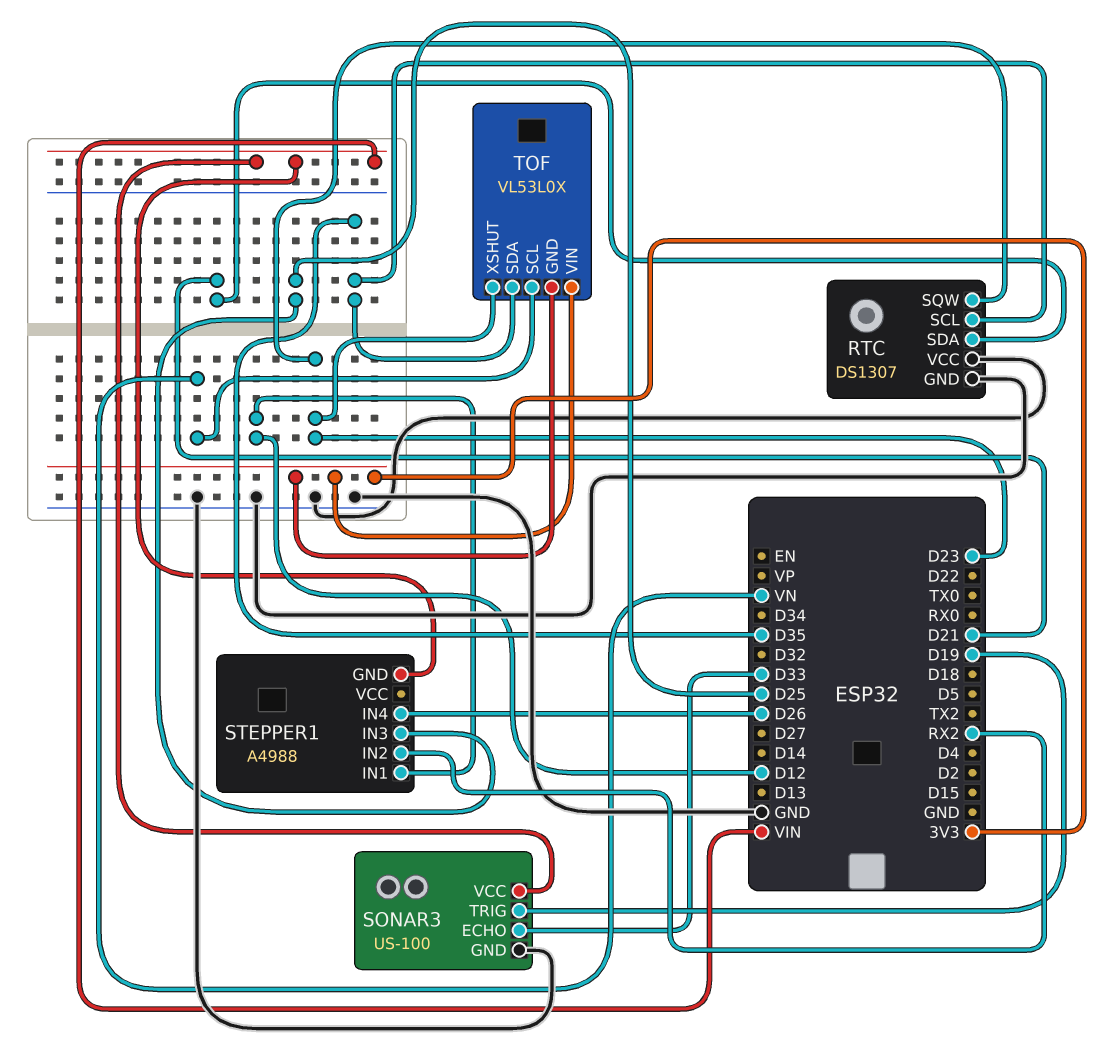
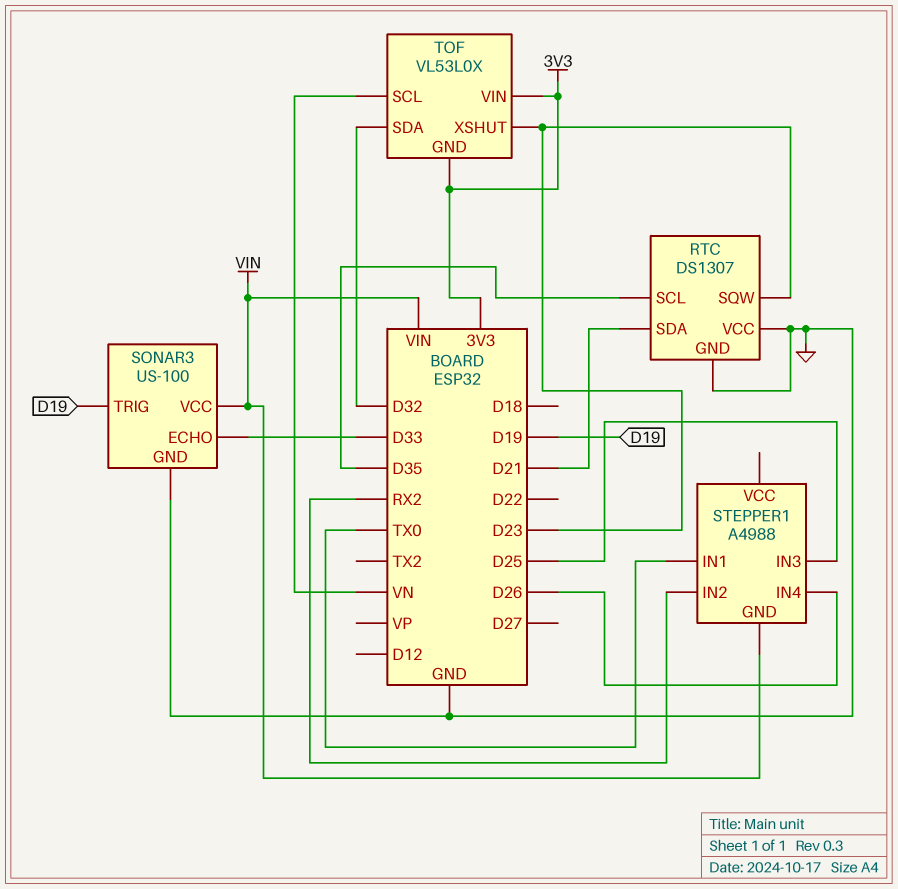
STEPPER1 pin IN1: D12 -> TX0
TOF pin SDA: D35 -> D32

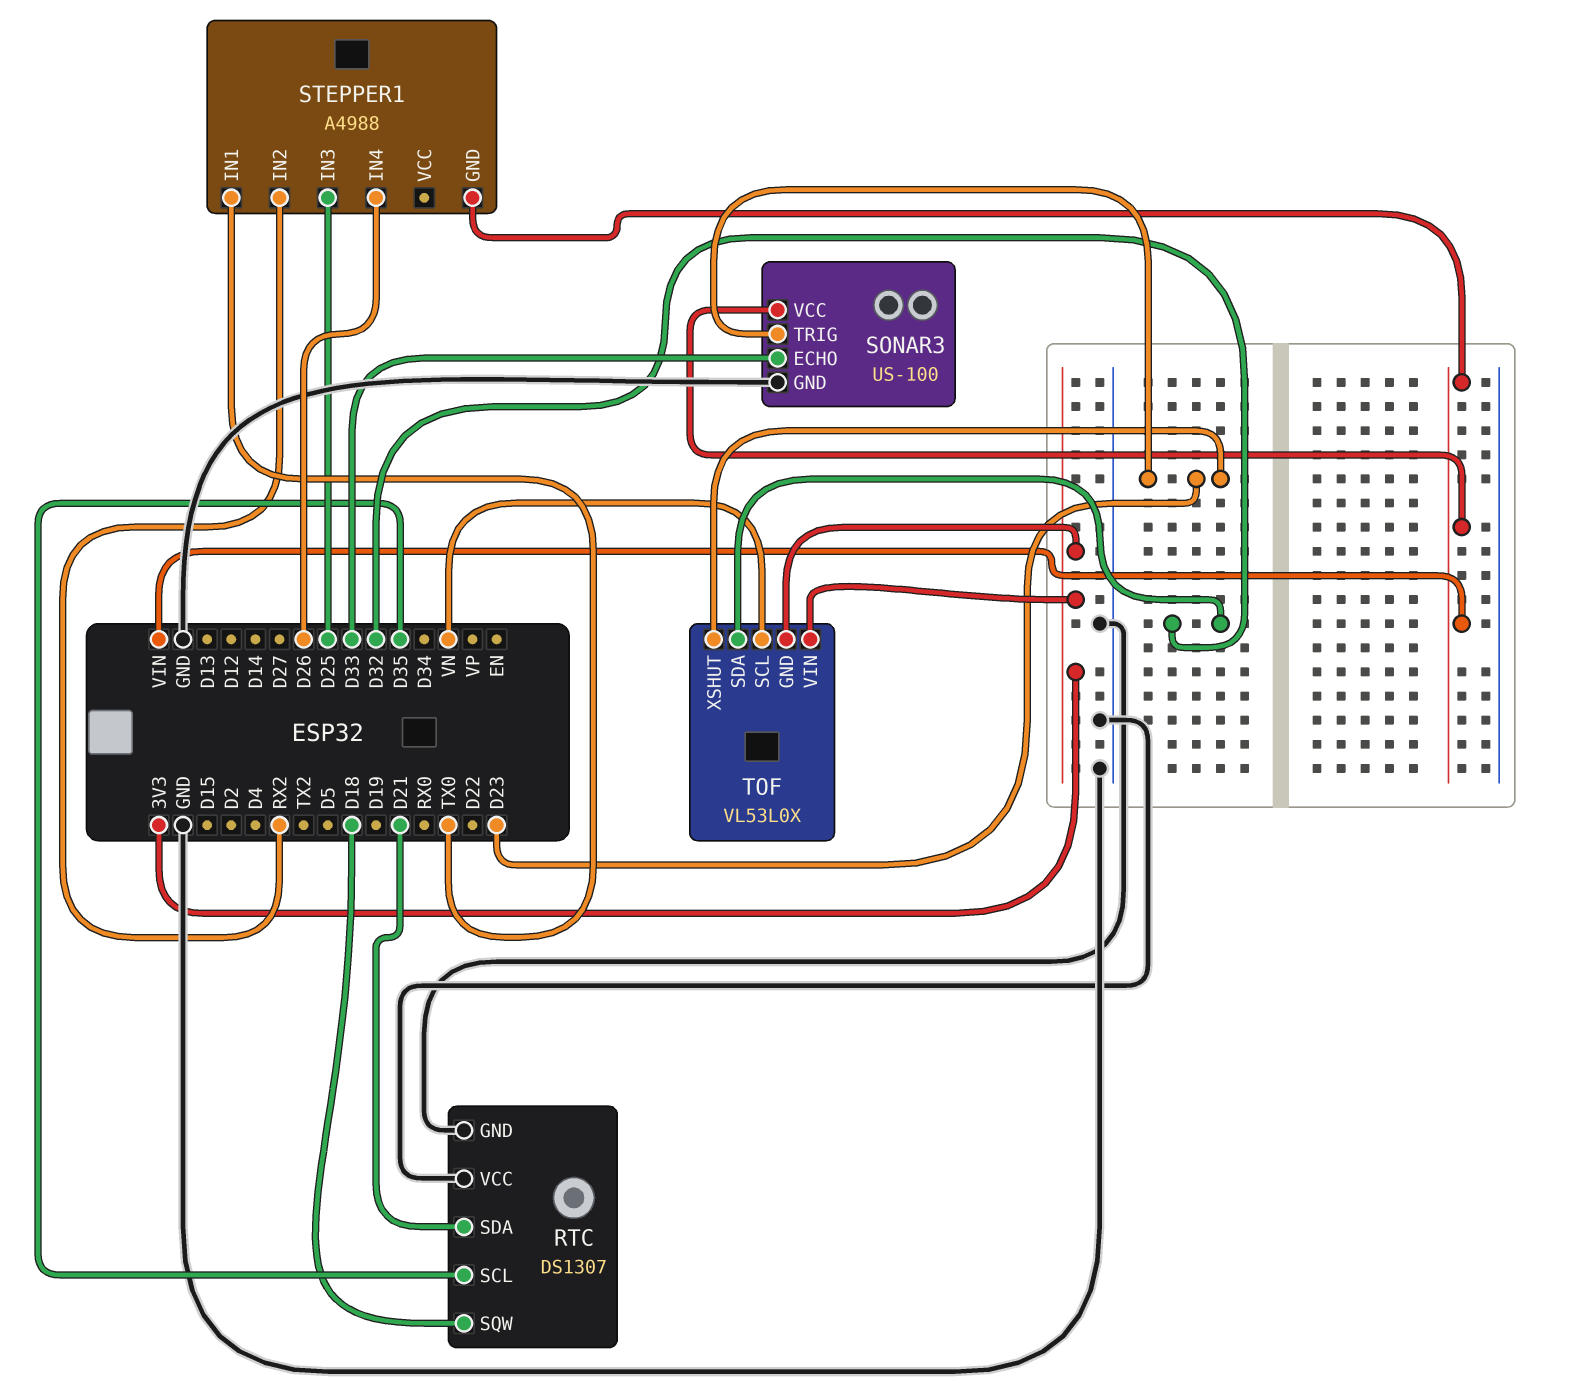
RTC pin SQW: D23 -> D18
SONAR3 pin TRIG: D19 -> D23

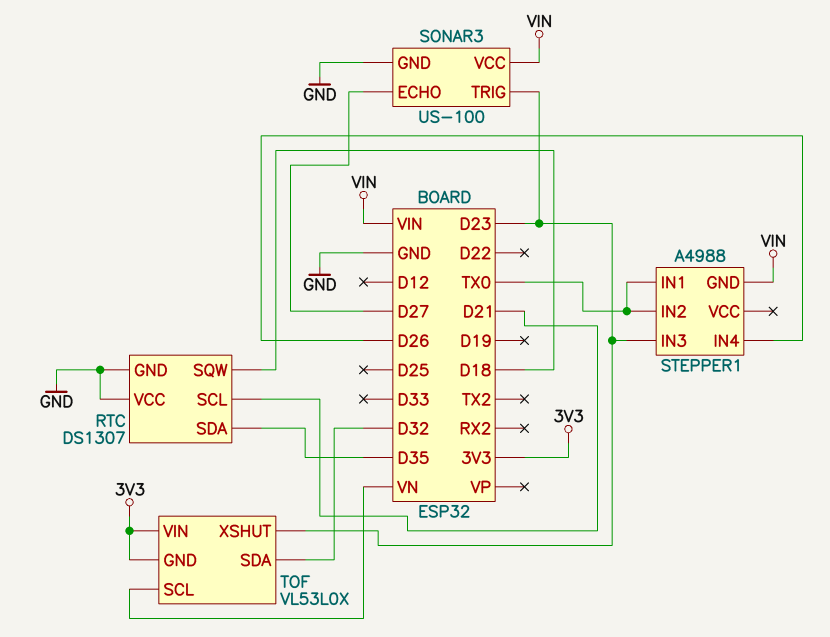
RTC pin SCL: D35 -> D21
RTC pin SDA: D21 -> D35
SONAR3 pin ECHO: D33 -> D27
STEPPER1 pin IN2: RX2 -> TX0
STEPPER1 pin IN3: D25 -> D23

